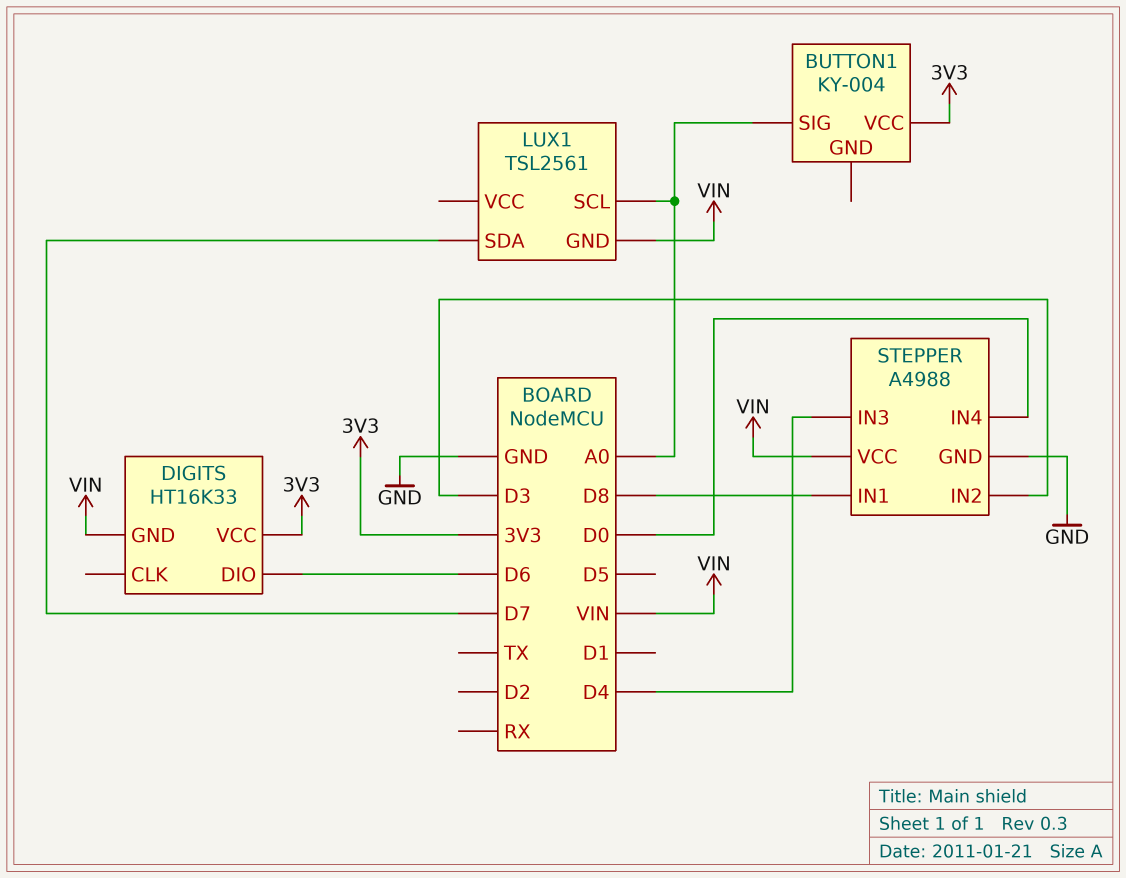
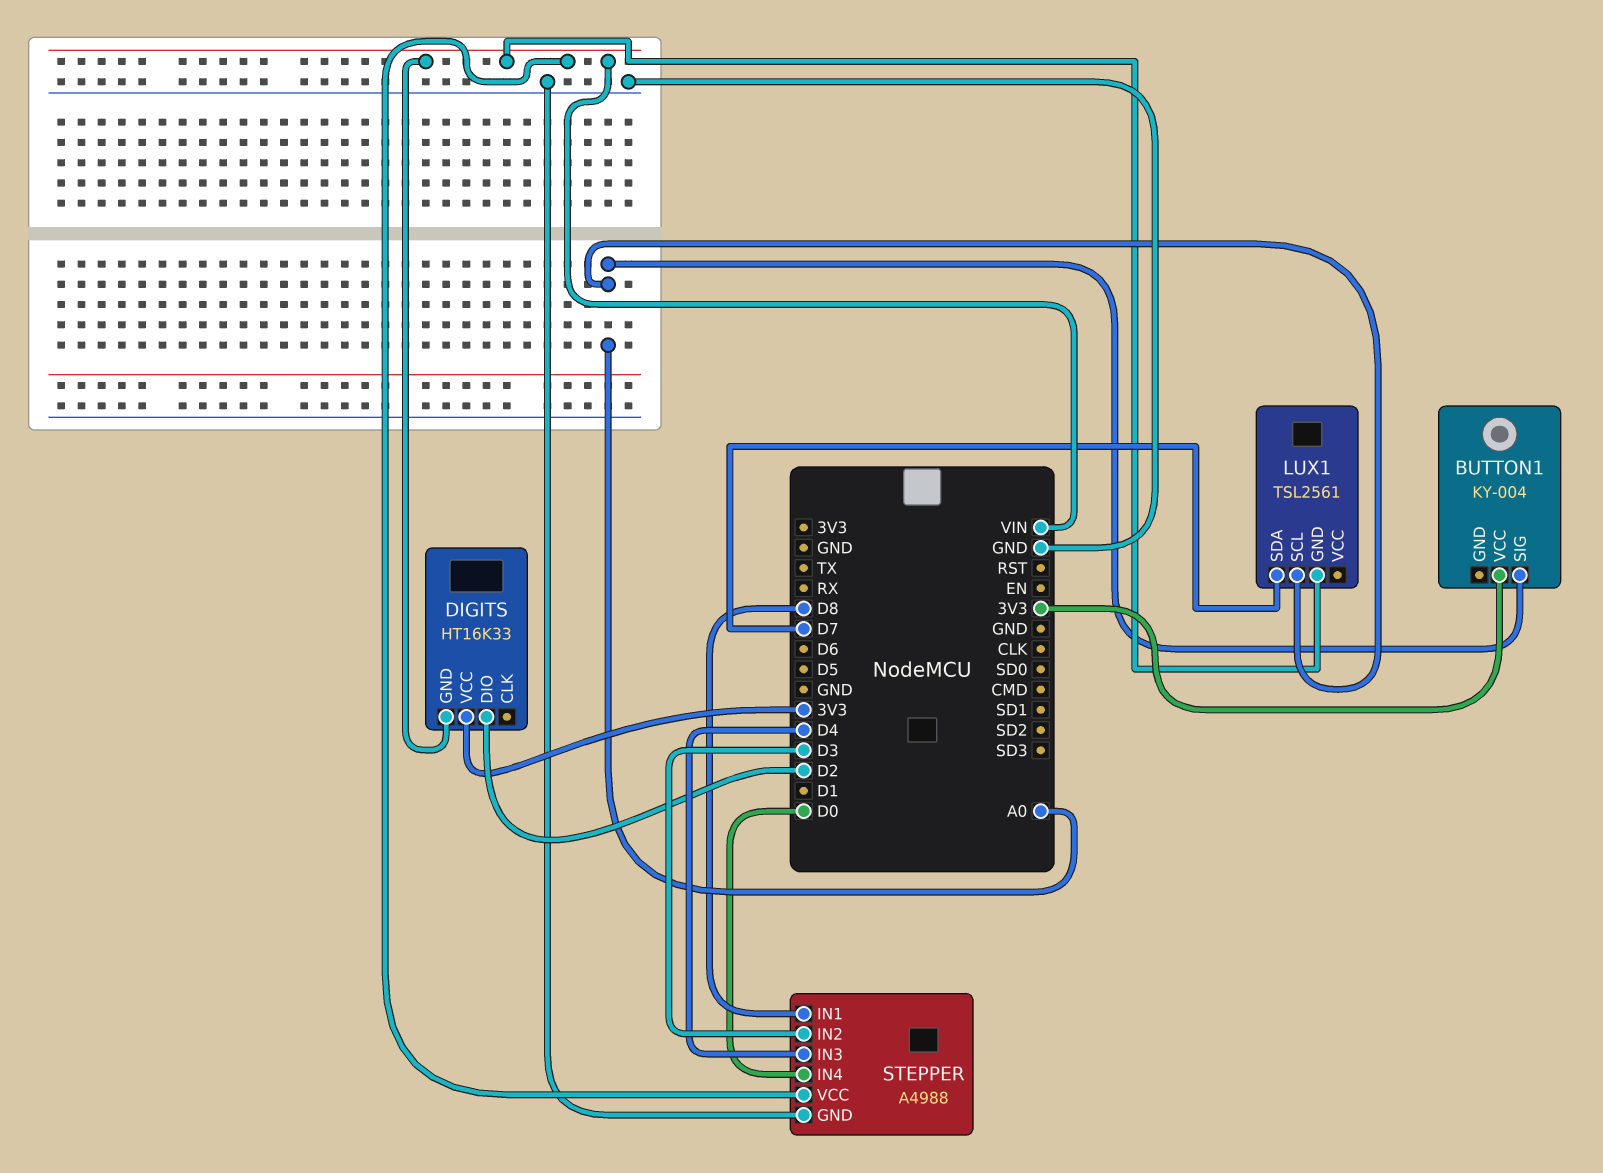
DIGITS pin DIO: D6 -> D2

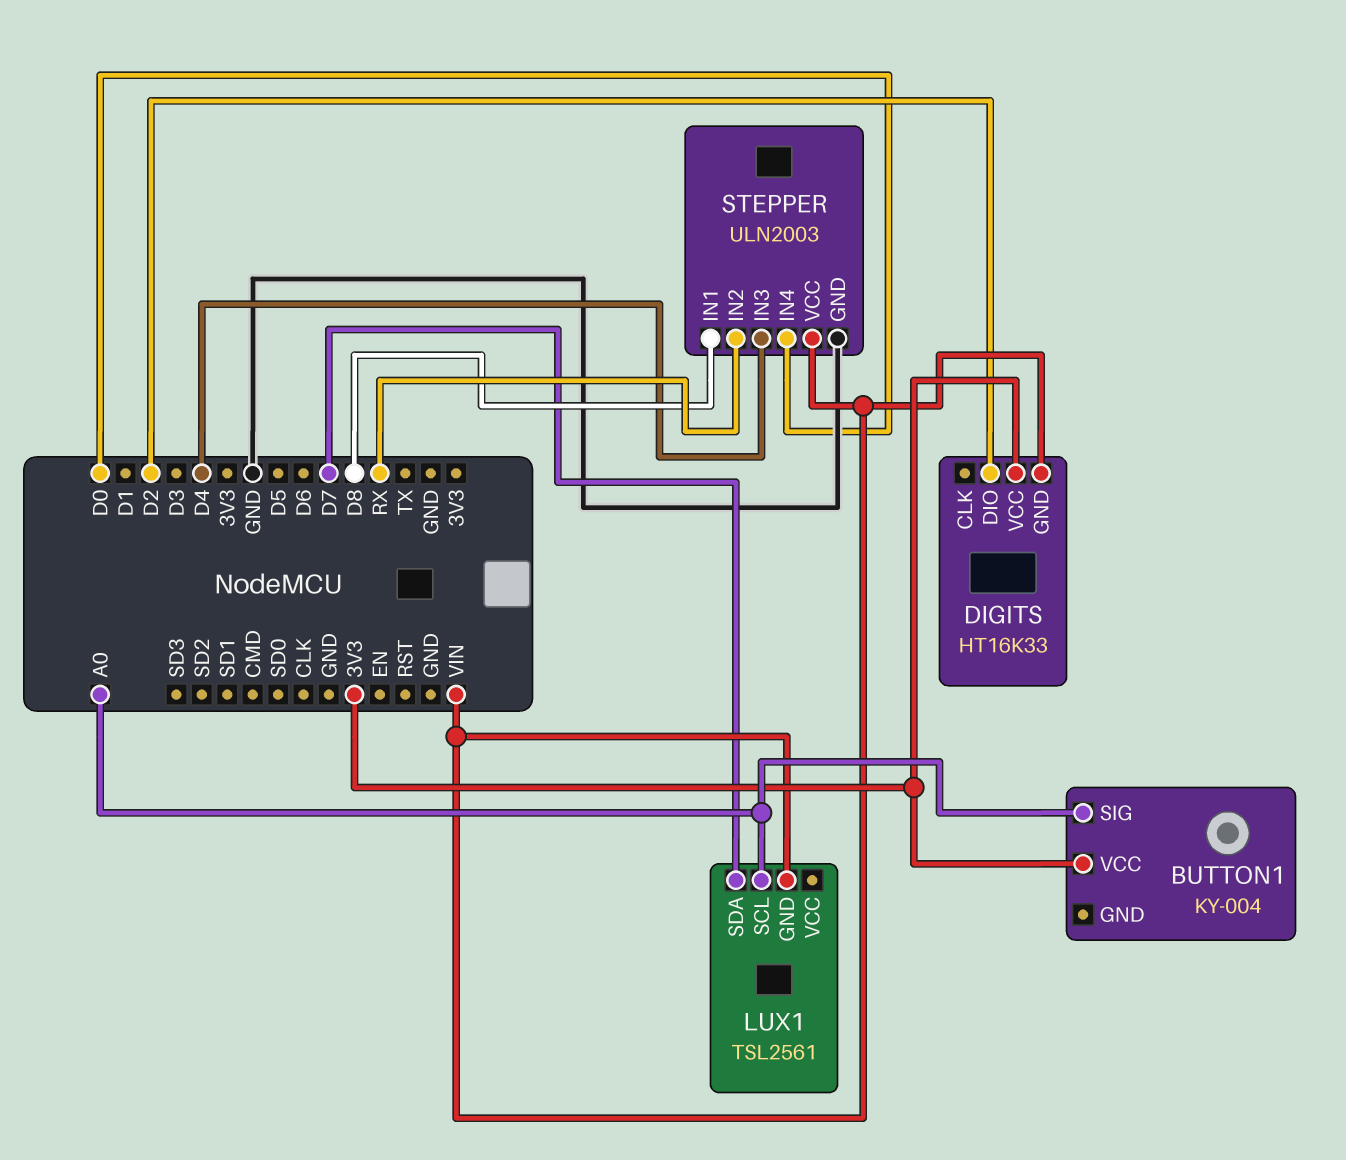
STEPPER: A4988 -> ULN2003
STEPPER pin IN2: D3 -> RX

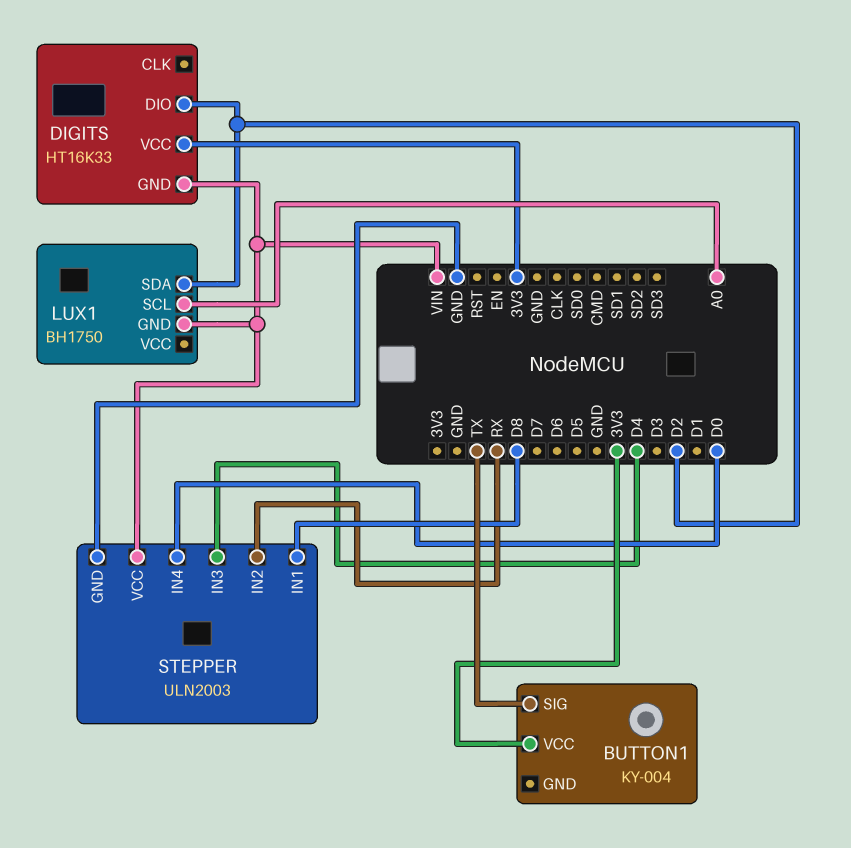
BUTTON1 pin SIG: A0 -> TX
LUX1: TSL2561 -> BH1750
LUX1 pin SDA: D7 -> D2

